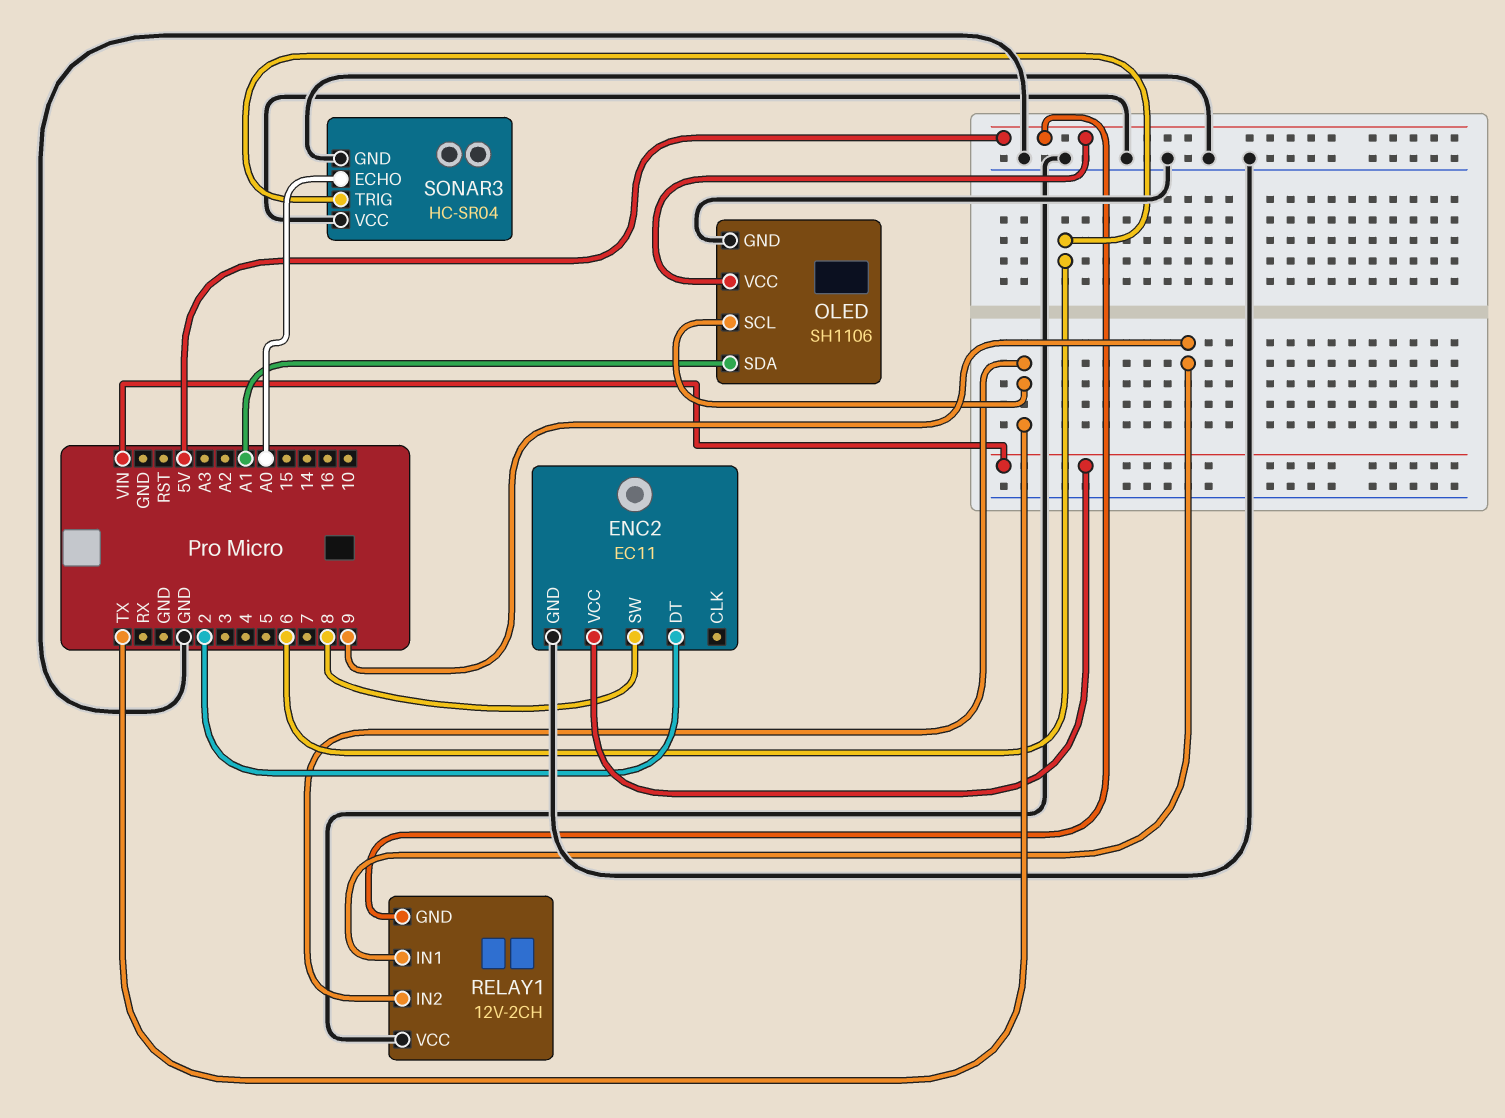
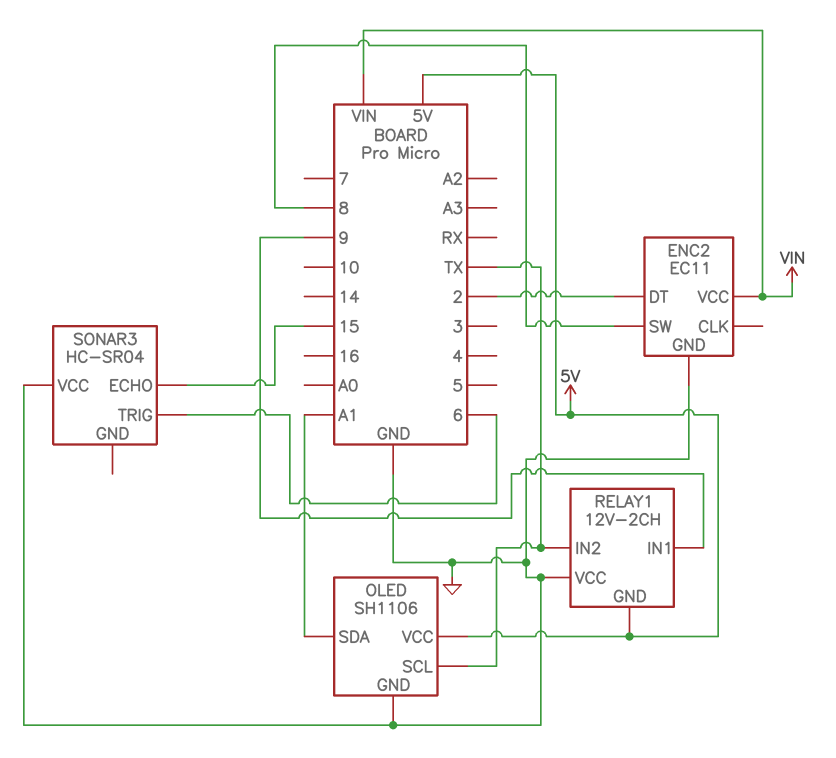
SONAR3 pin ECHO: A0 -> 15
SONAR3 pin GND: GND -> none

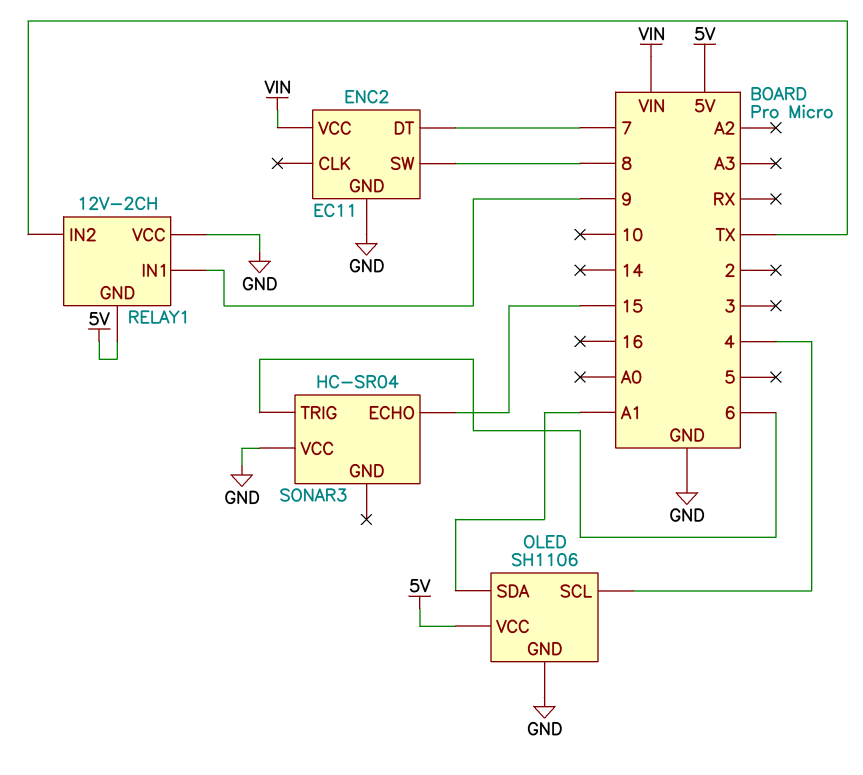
ENC2 pin DT: 2 -> 7
OLED pin SCL: TX -> 4

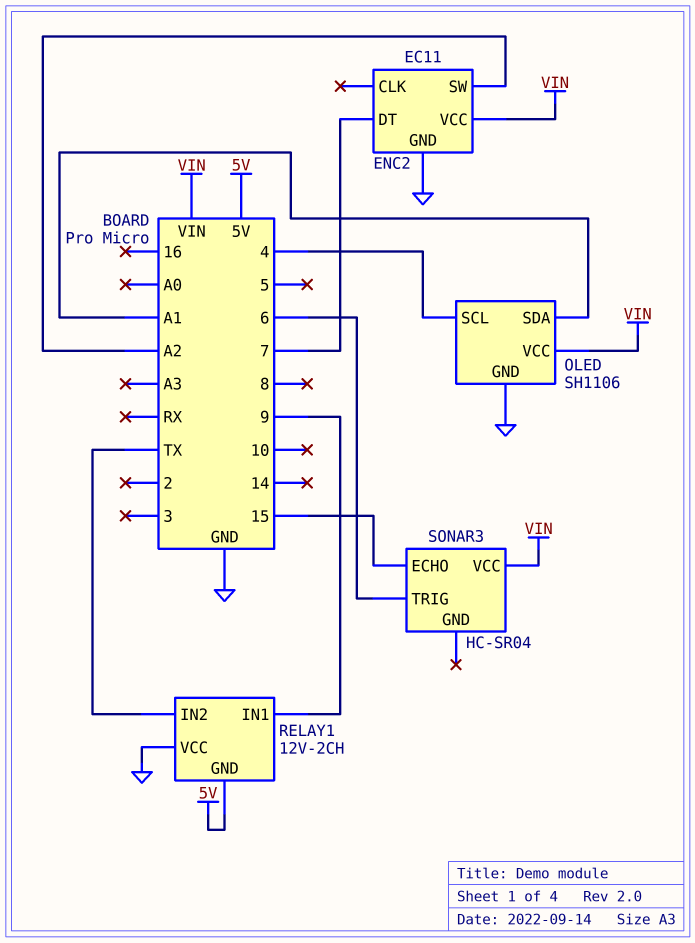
ENC2 pin SW: 8 -> A2
OLED pin VCC: 5V -> VIN
SONAR3 pin VCC: GND -> VIN

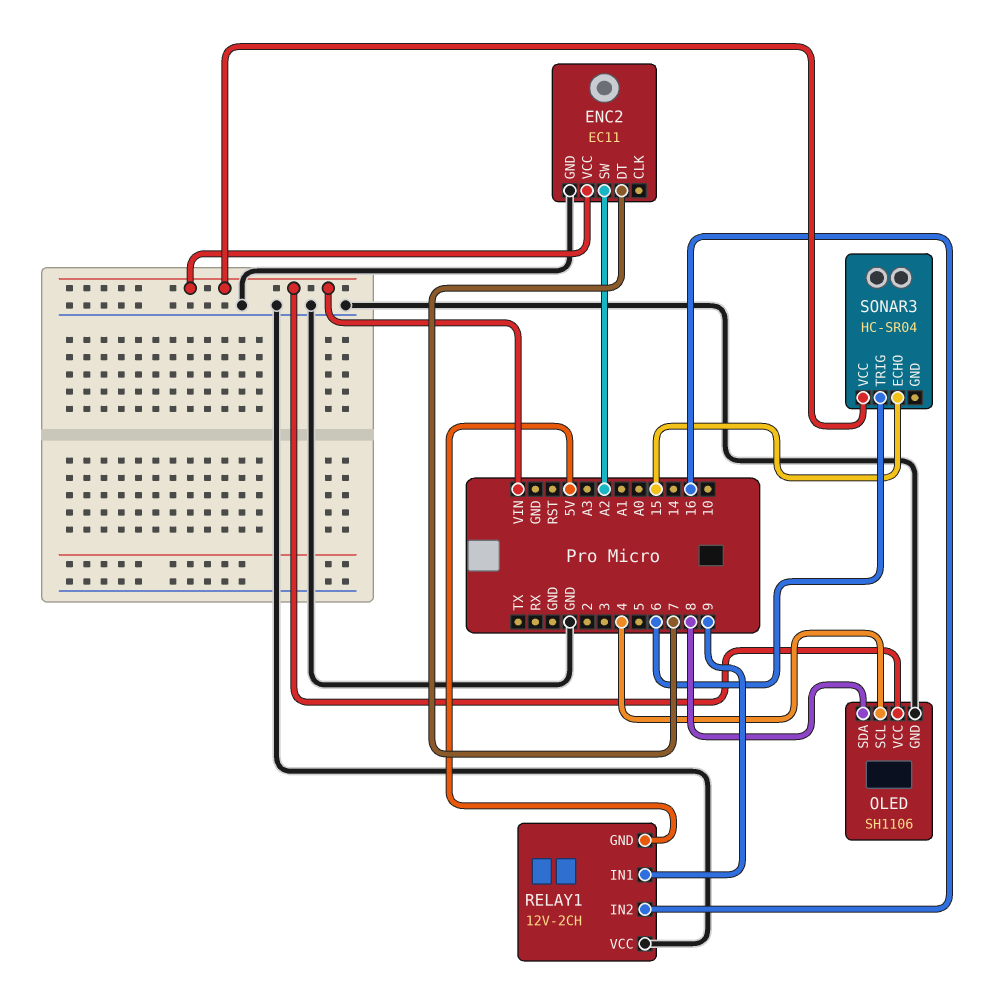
OLED pin SDA: A1 -> 8
RELAY1 pin IN2: TX -> 16

